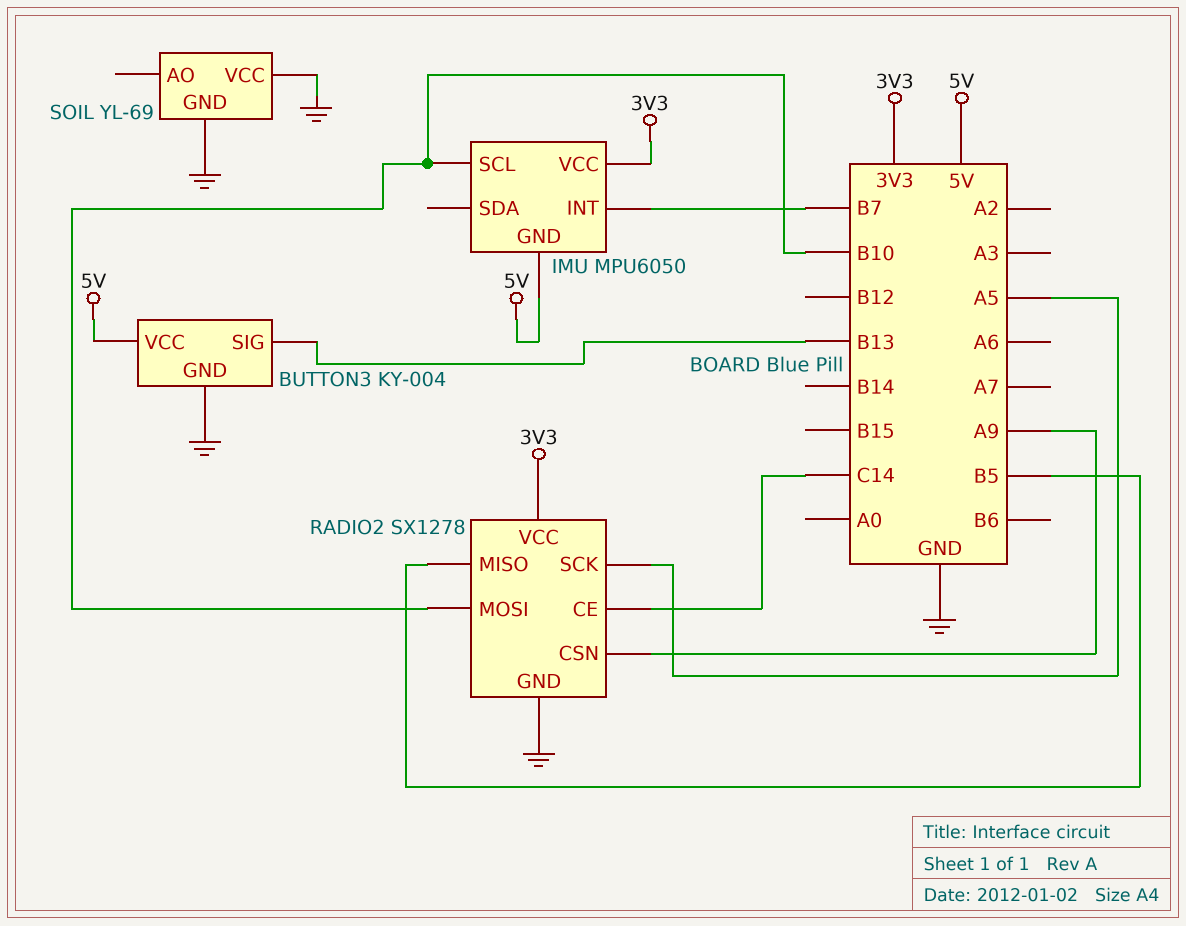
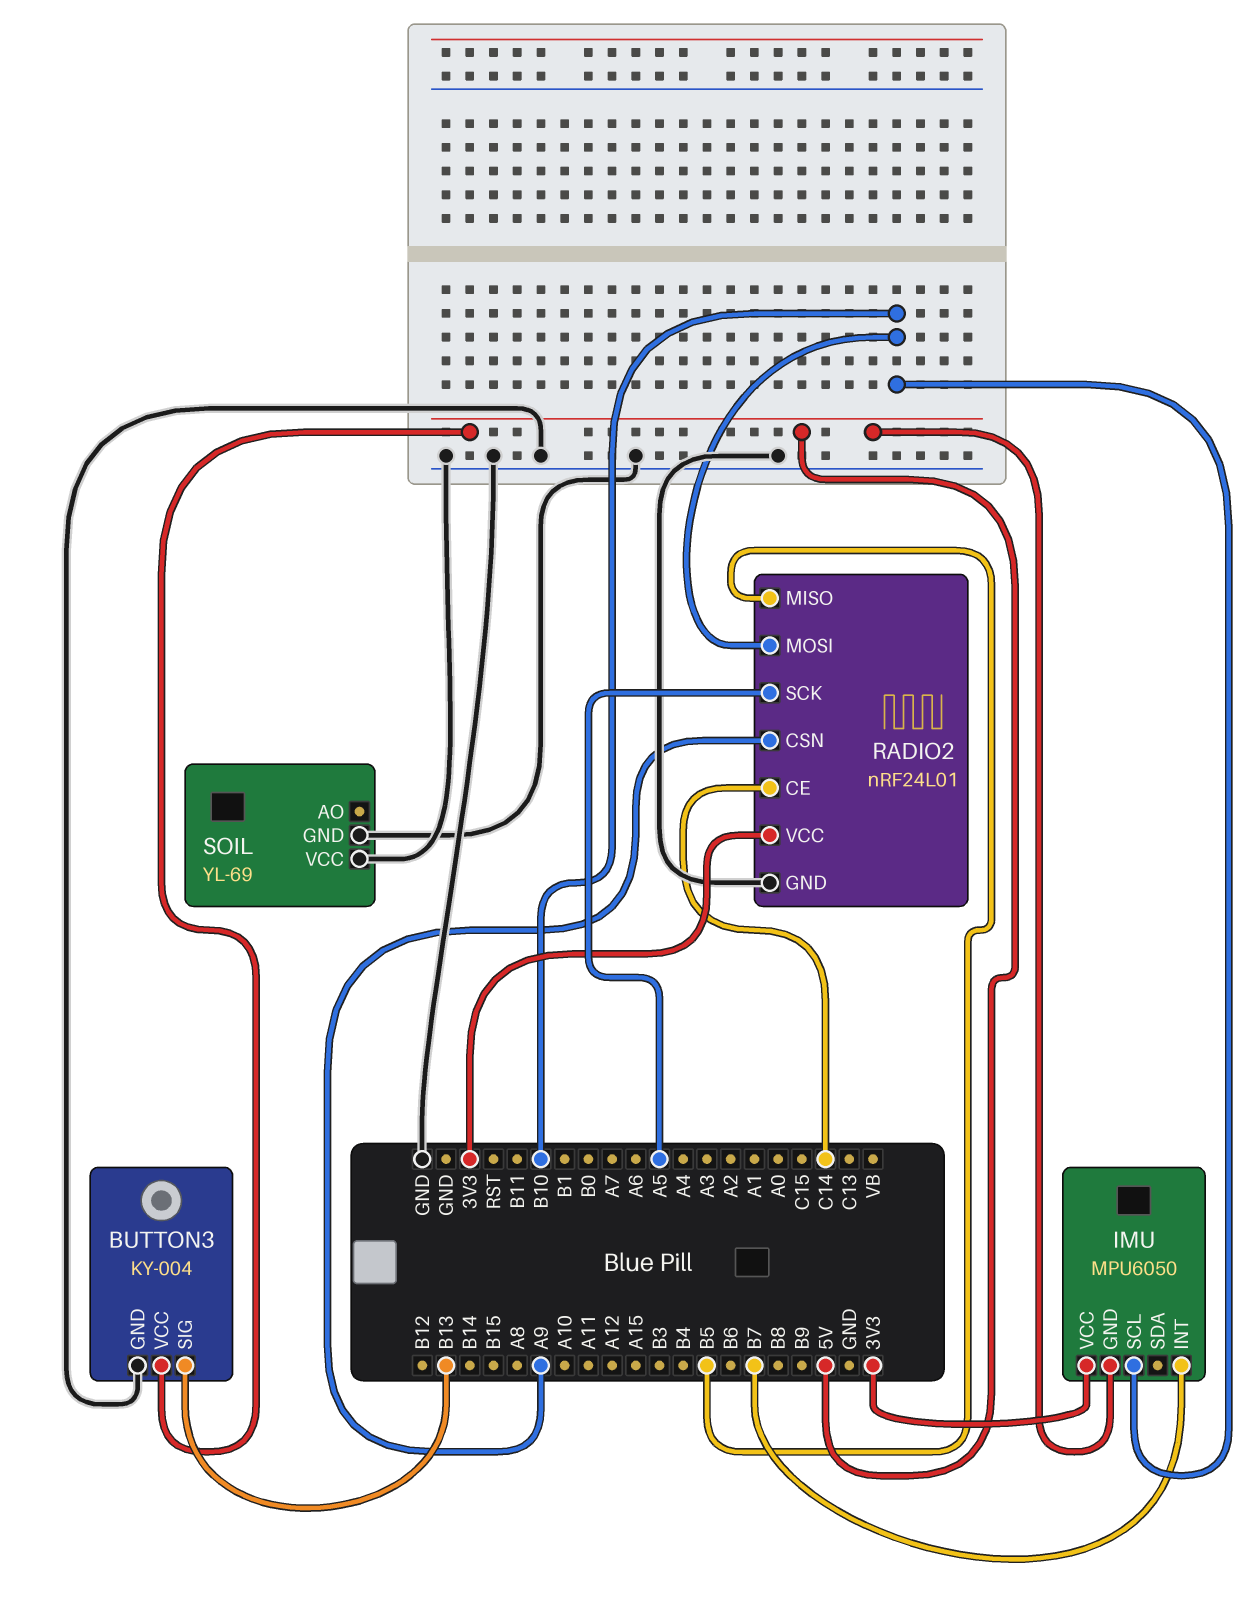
RADIO2: SX1278 -> nRF24L01

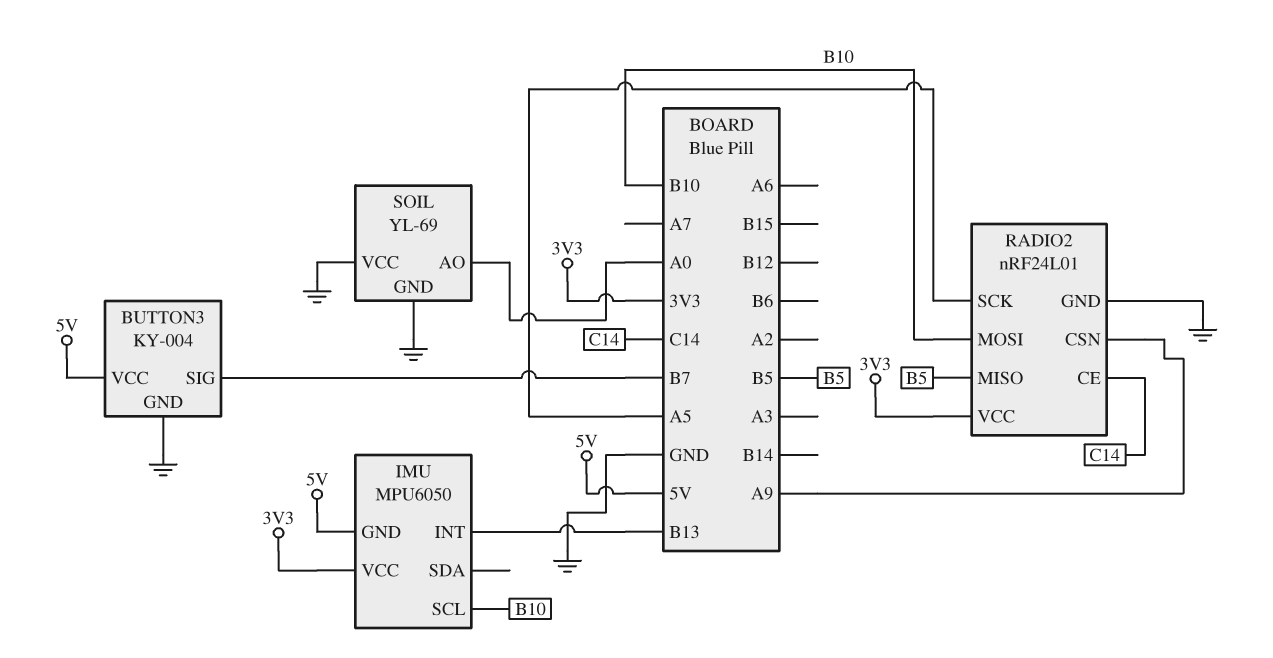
BUTTON3 pin SIG: B13 -> B7
IMU pin INT: B7 -> B13
SOIL pin AO: none -> A0

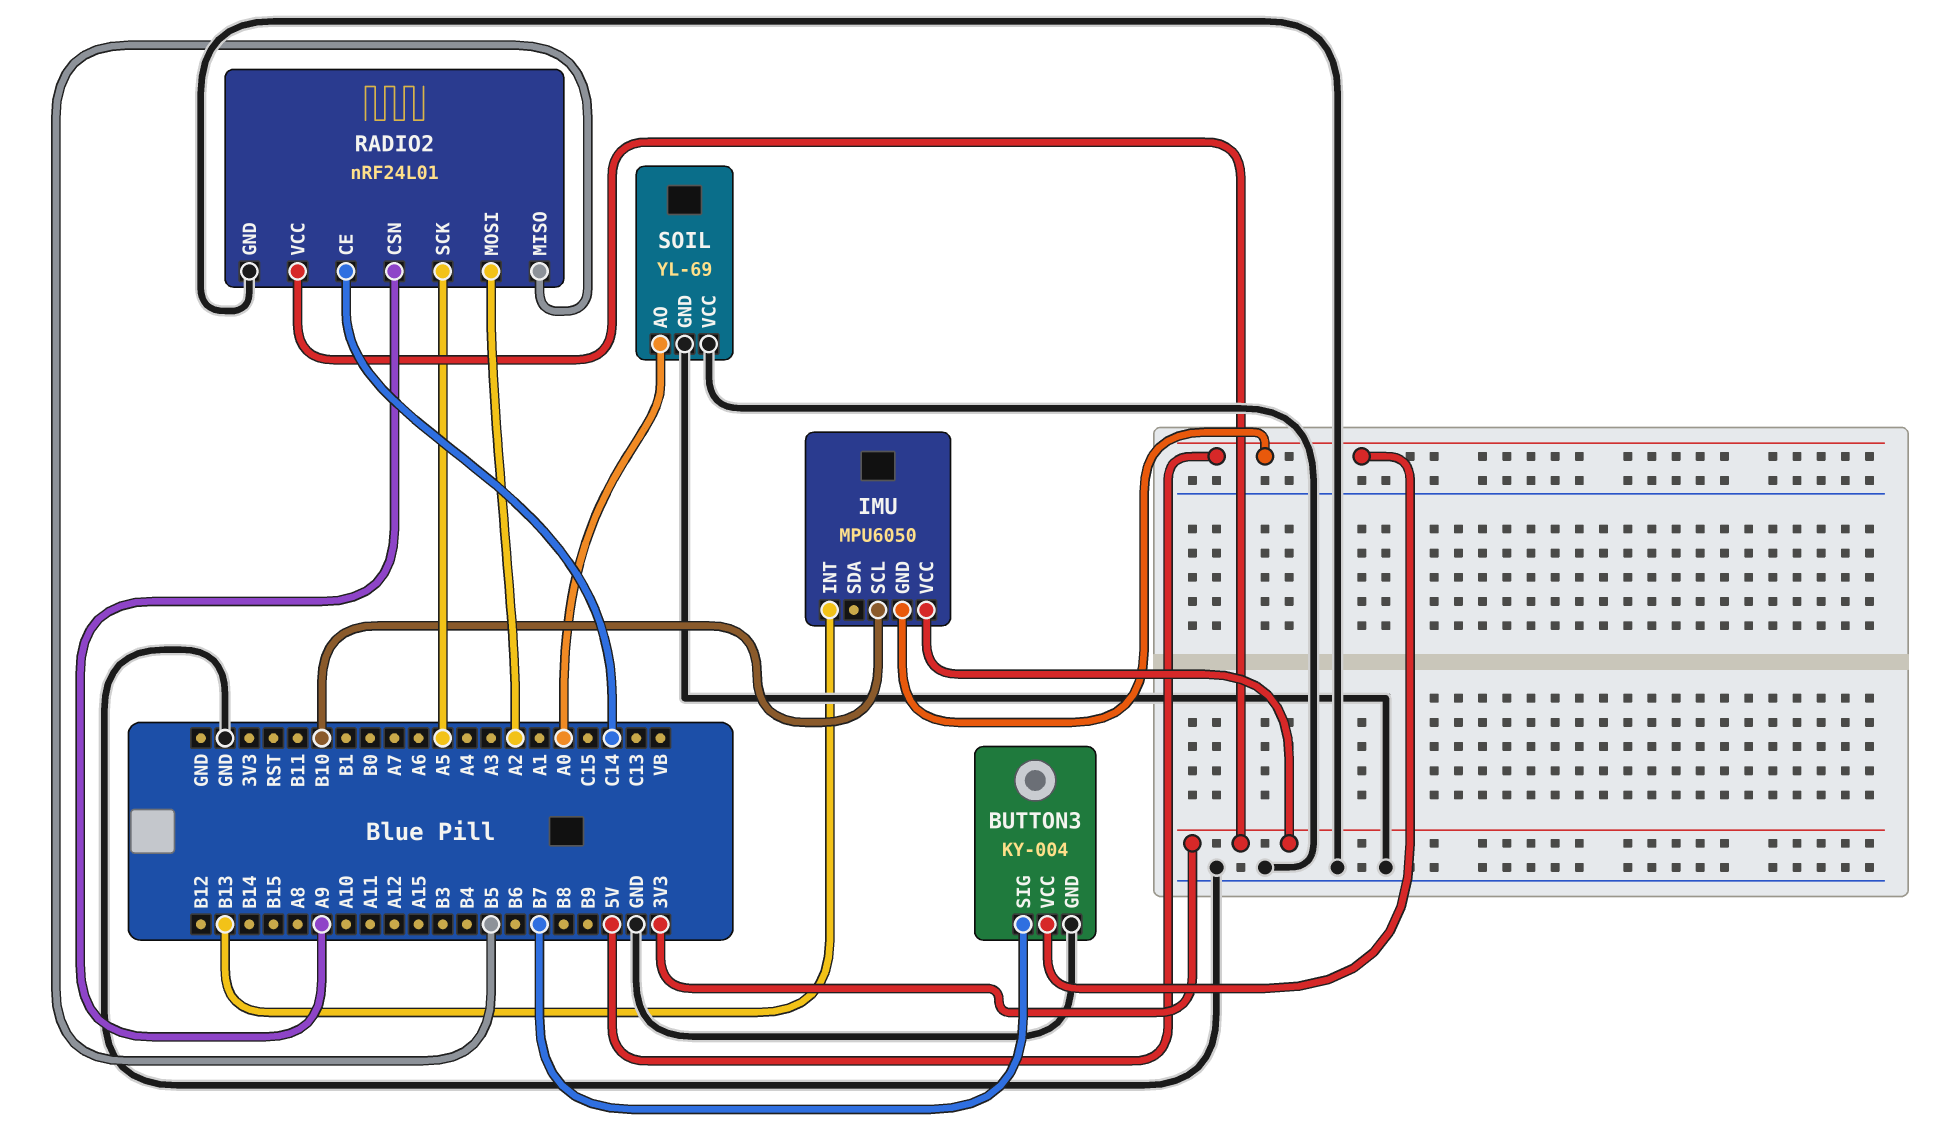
RADIO2 pin MOSI: B10 -> A2

